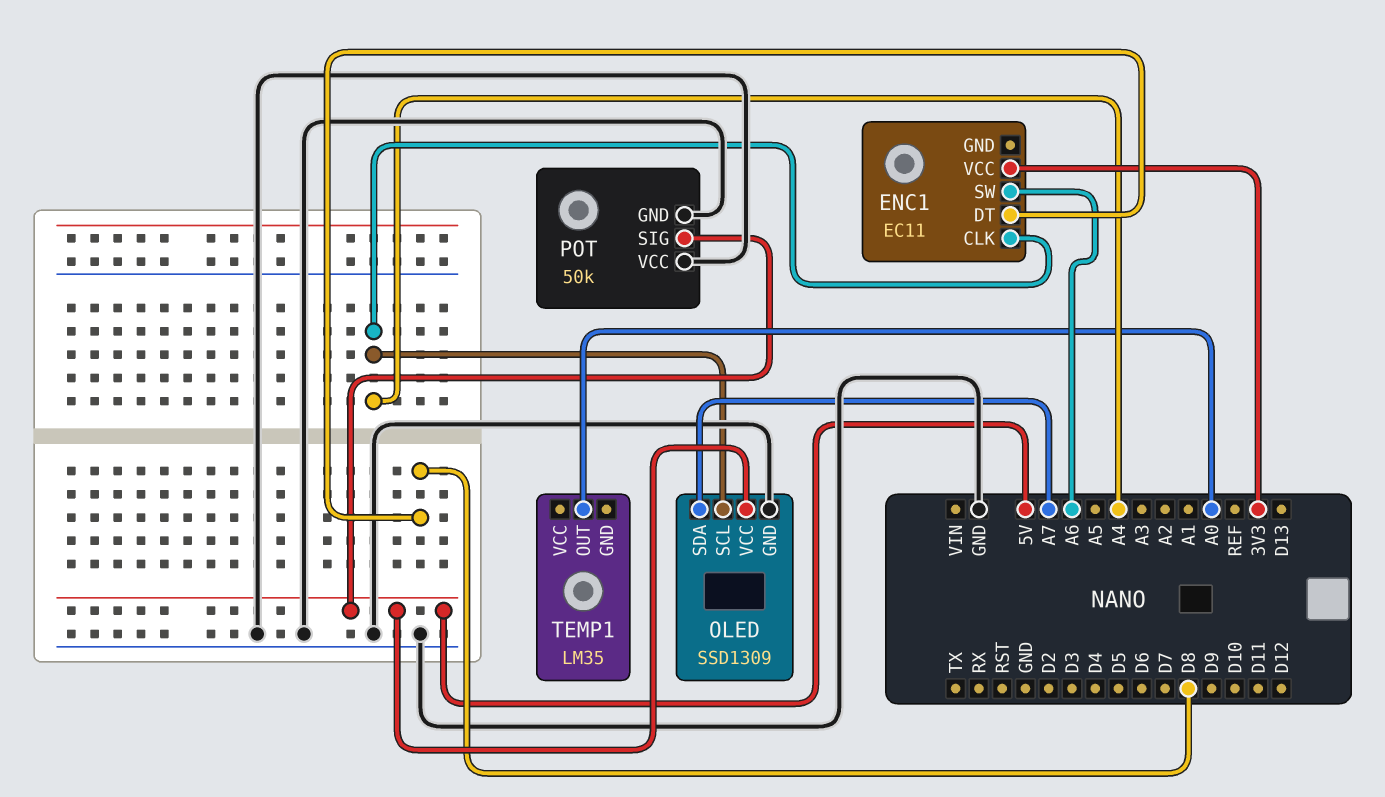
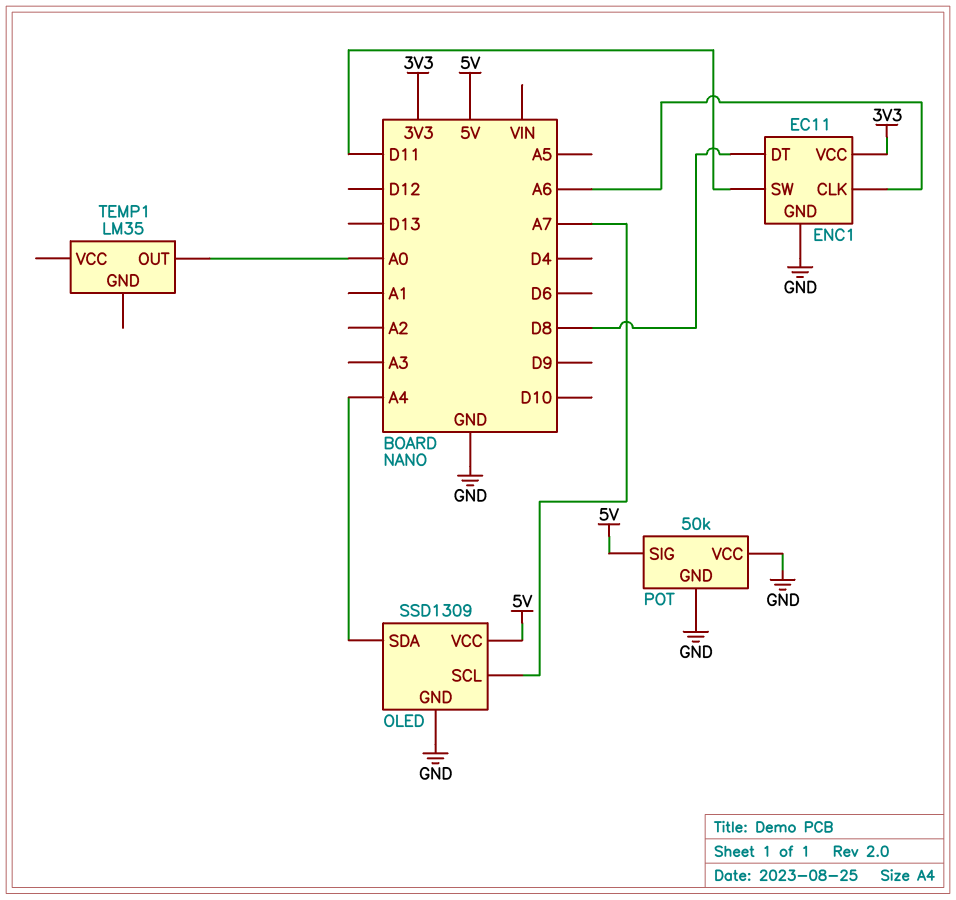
ENC1 pin CLK: A4 -> A6
ENC1 pin GND: none -> GND
ENC1 pin SW: A6 -> D11
OLED pin SCL: A4 -> A7
OLED pin SDA: A7 -> A4

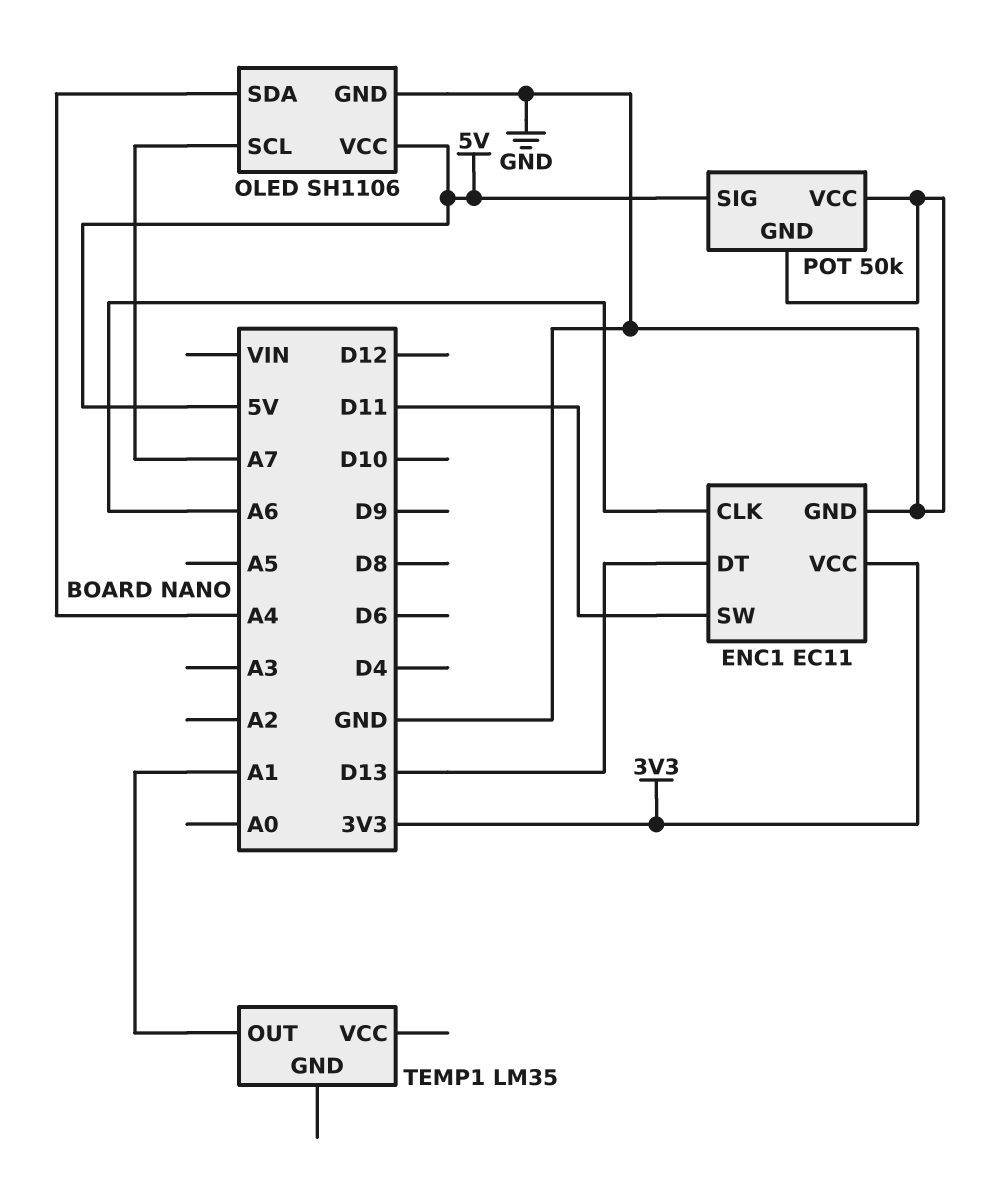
ENC1 pin DT: D8 -> D13
OLED: SSD1309 -> SH1106
TEMP1 pin OUT: A0 -> A1

